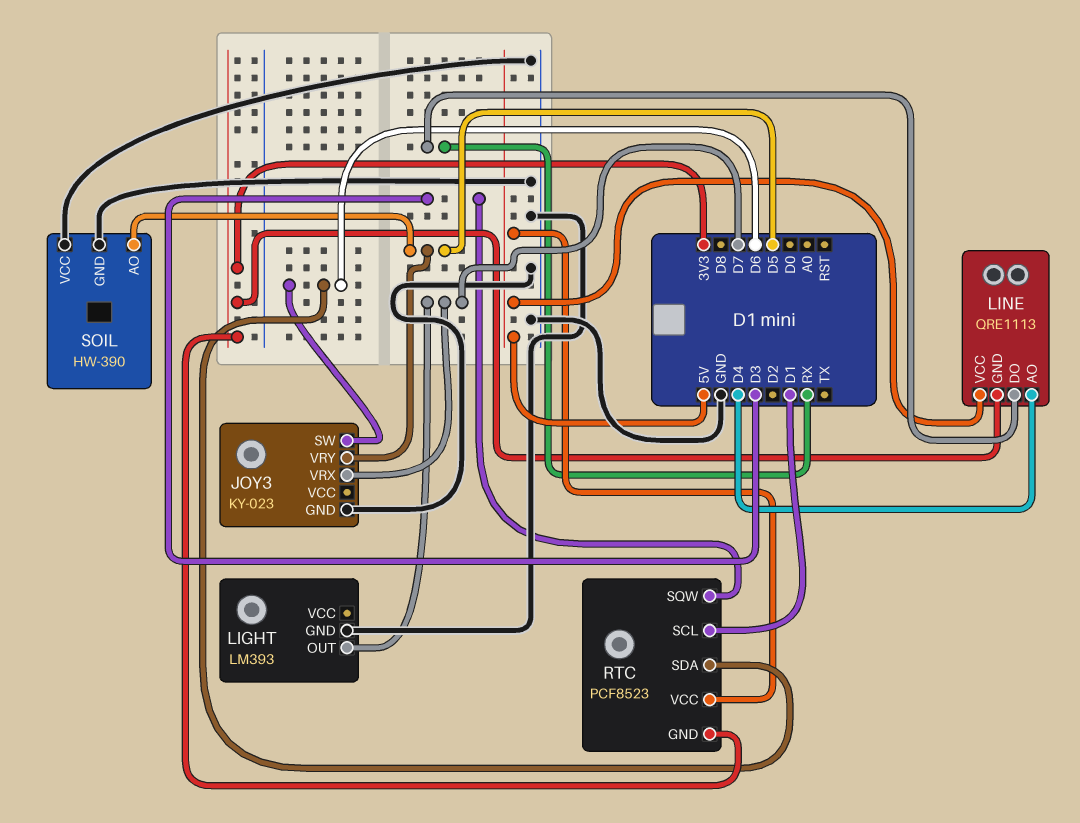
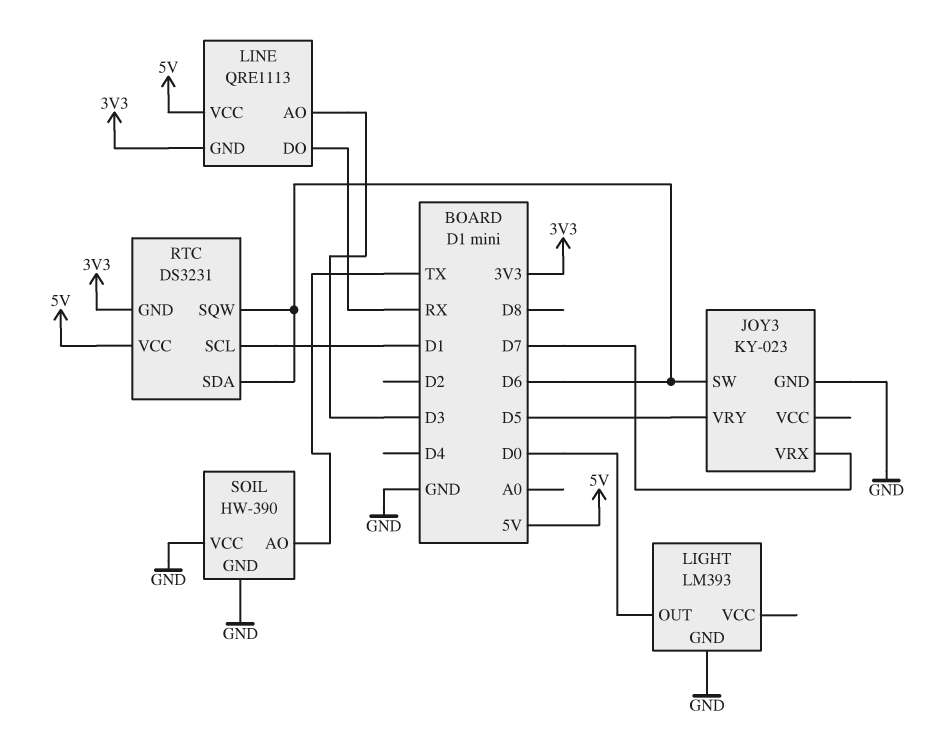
LIGHT pin OUT: D7 -> D0
LINE pin AO: D4 -> D3
RTC: PCF8523 -> DS3231
RTC pin SQW: D3 -> D6
SOIL pin AO: D5 -> TX

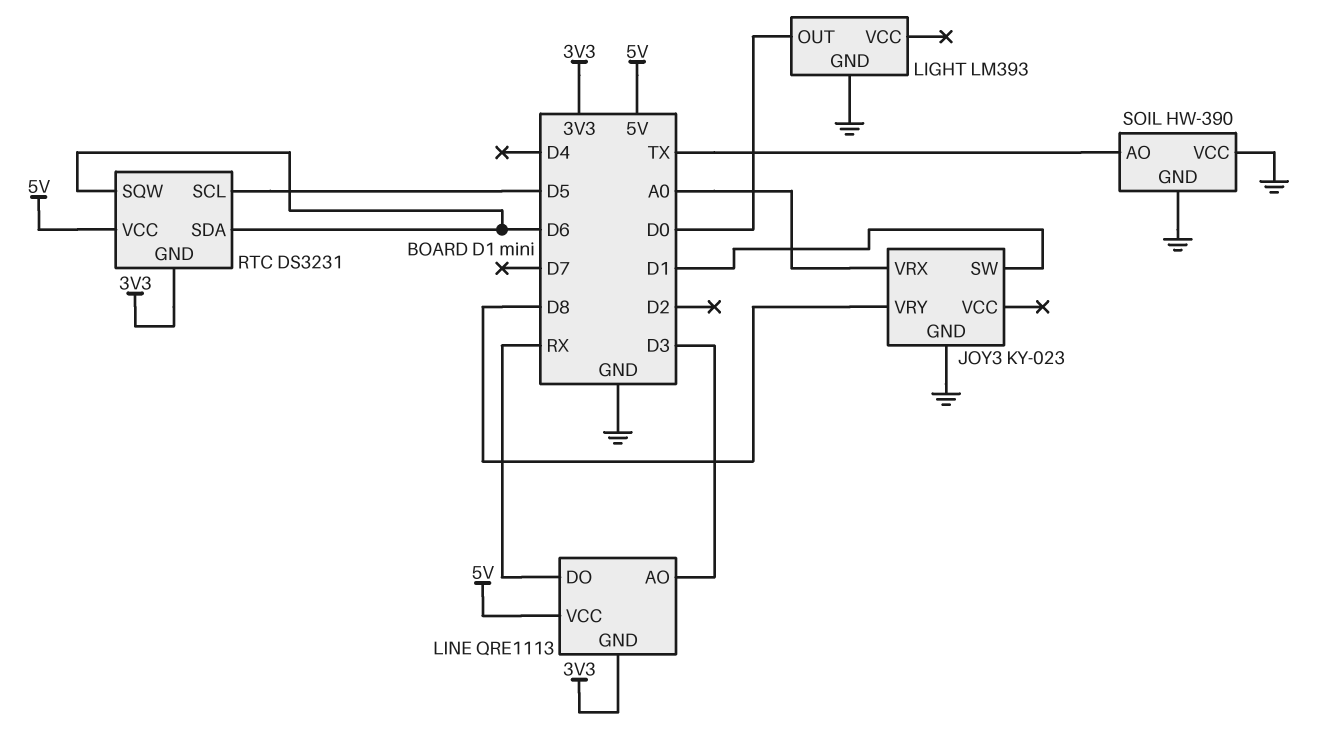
JOY3 pin SW: D6 -> D1
JOY3 pin VRX: D7 -> A0
JOY3 pin VRY: D5 -> D8
RTC pin SCL: D1 -> D5

